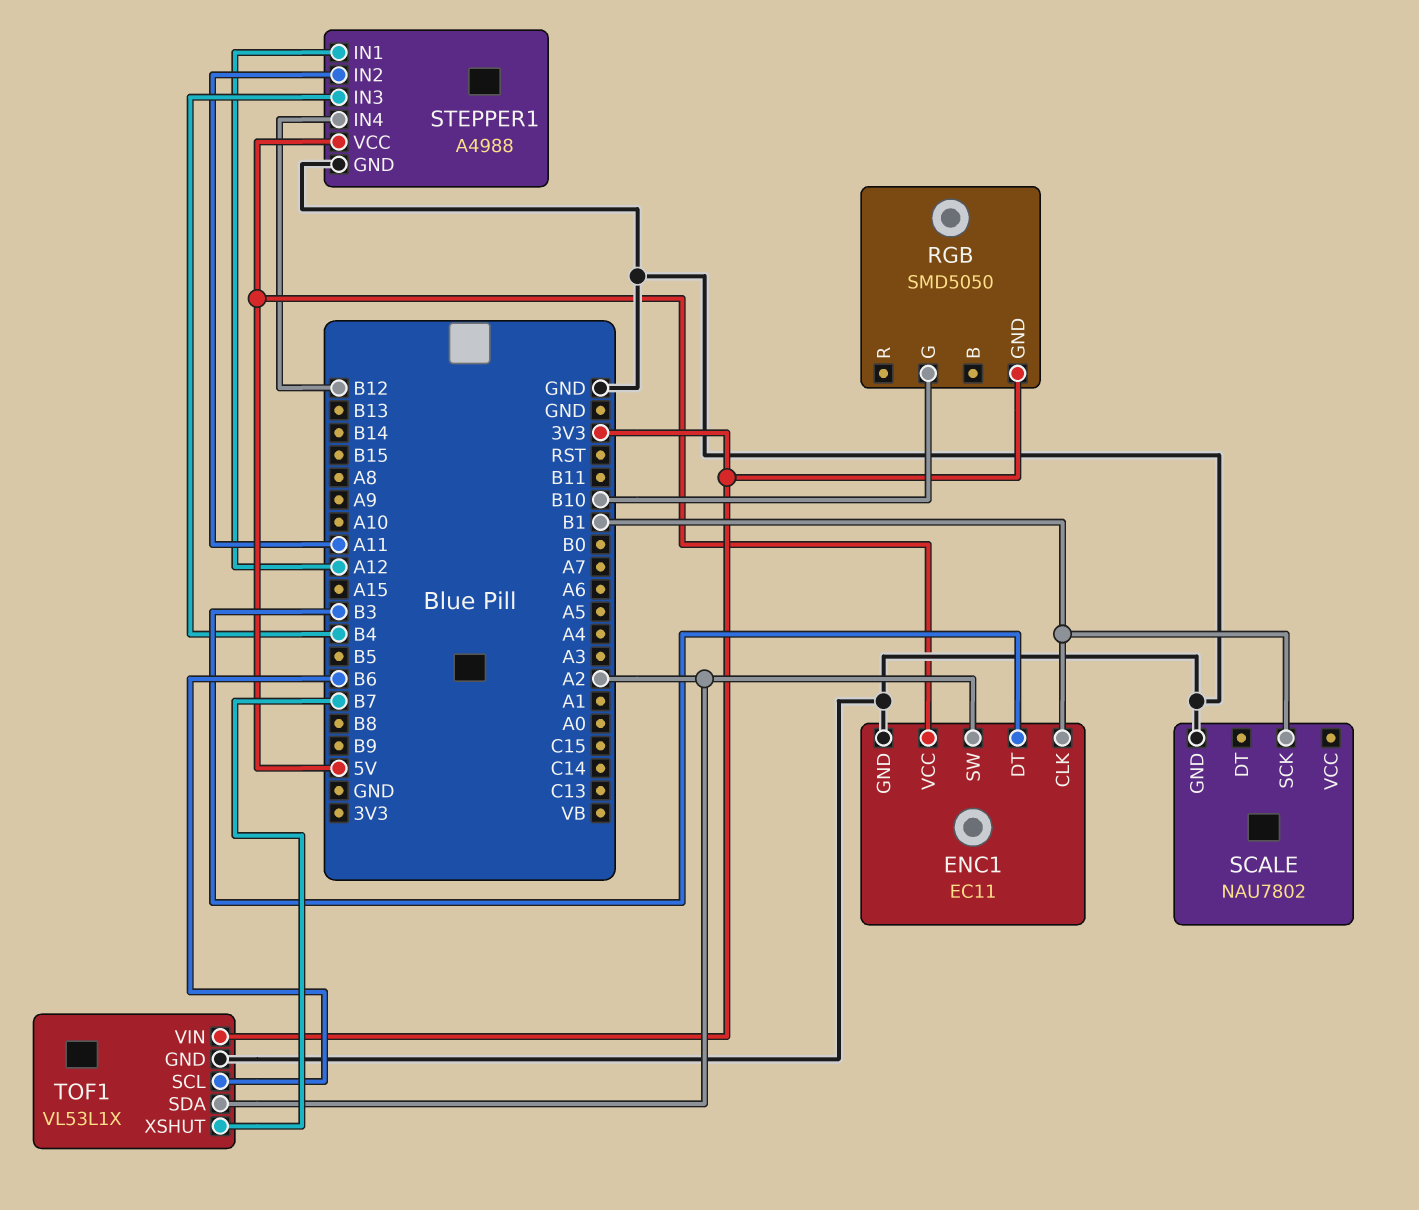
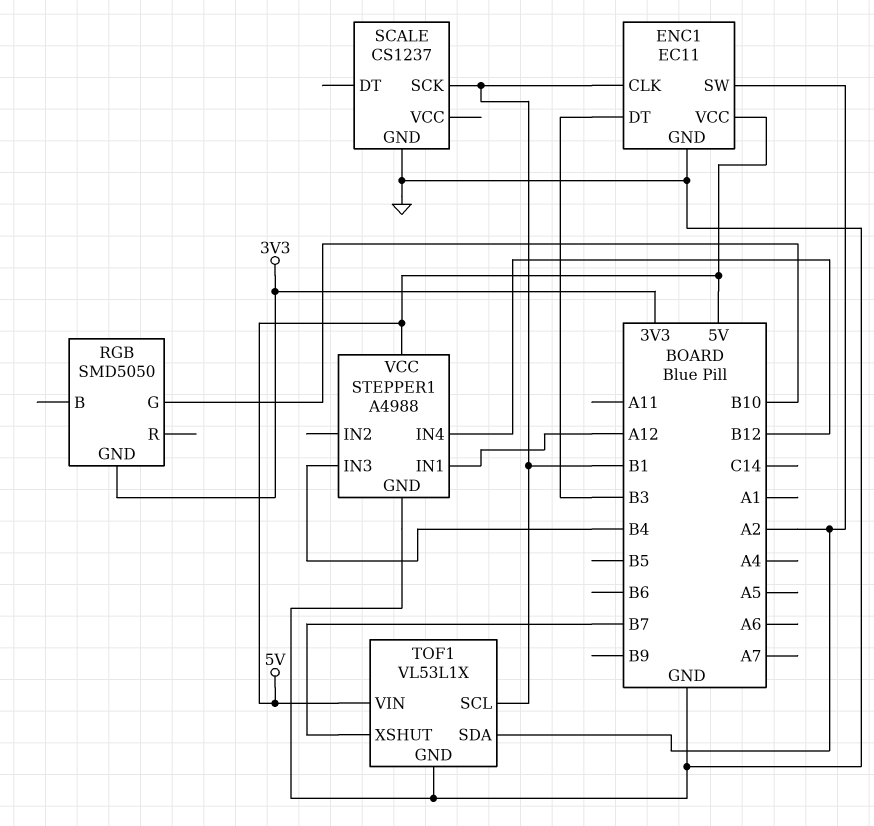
SCALE: NAU7802 -> CS1237
STEPPER1 pin IN2: A11 -> none
TOF1 pin SCL: B6 -> B1
TOF1 pin VIN: 3V3 -> 5V

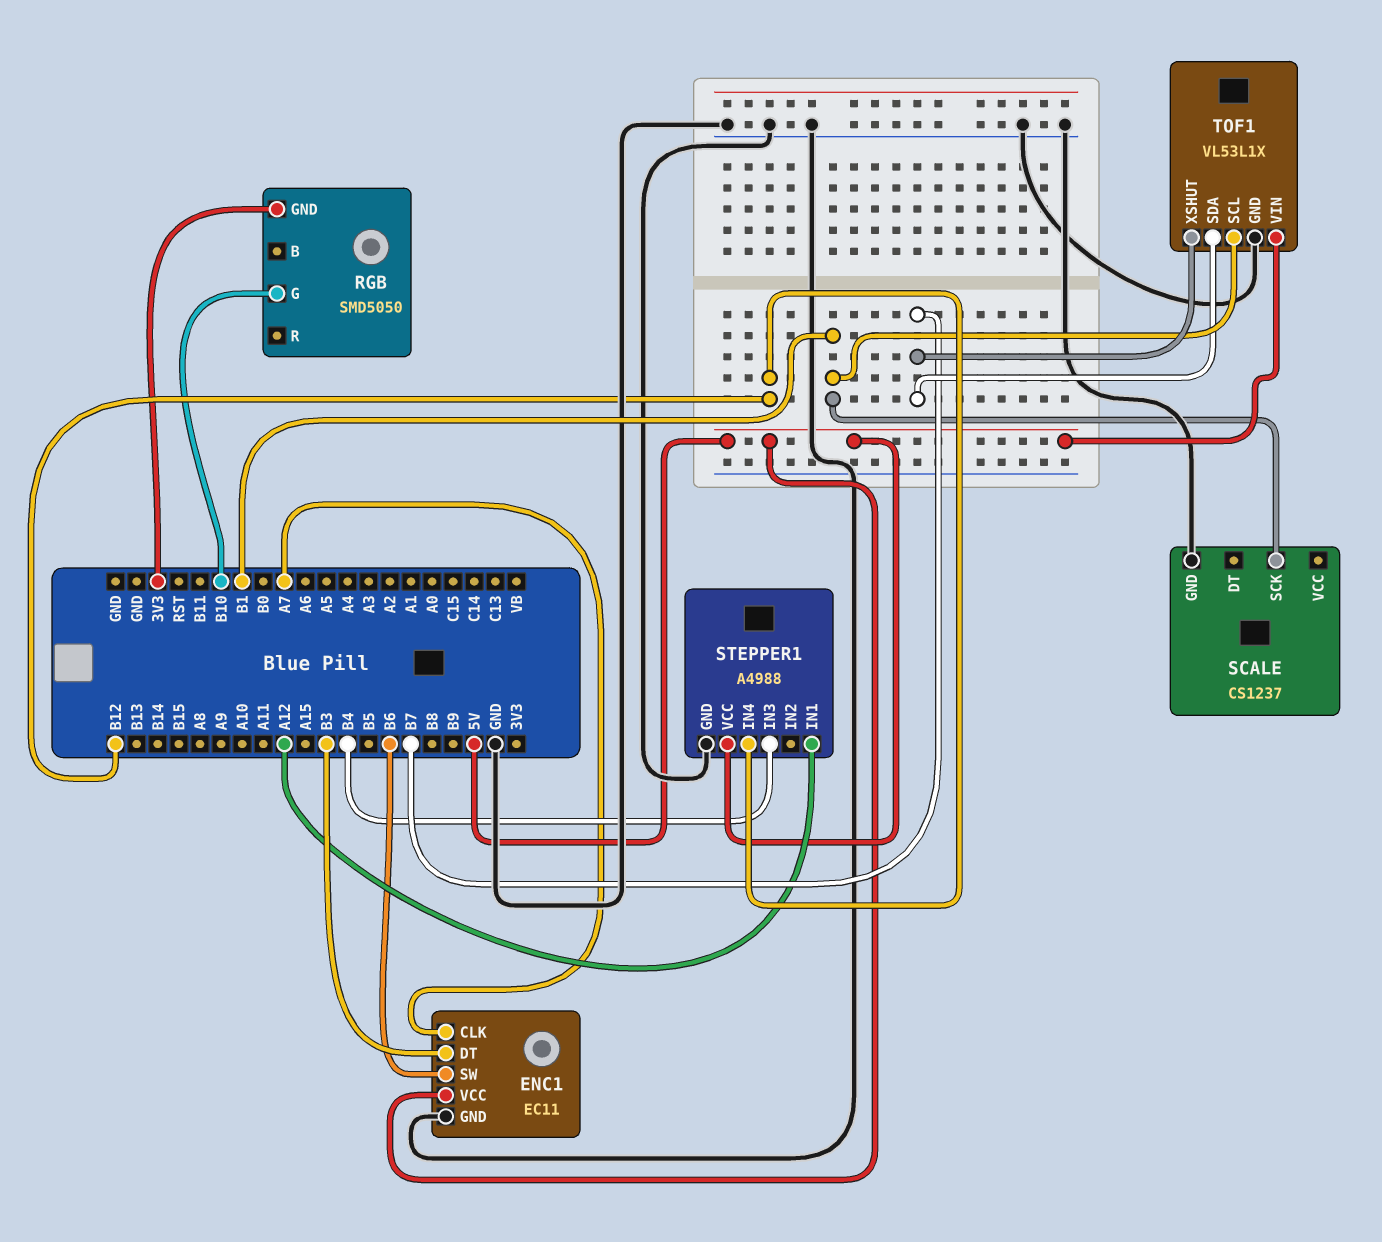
ENC1 pin CLK: B1 -> A7
ENC1 pin SW: A2 -> B6
TOF1 pin SDA: A2 -> B7

